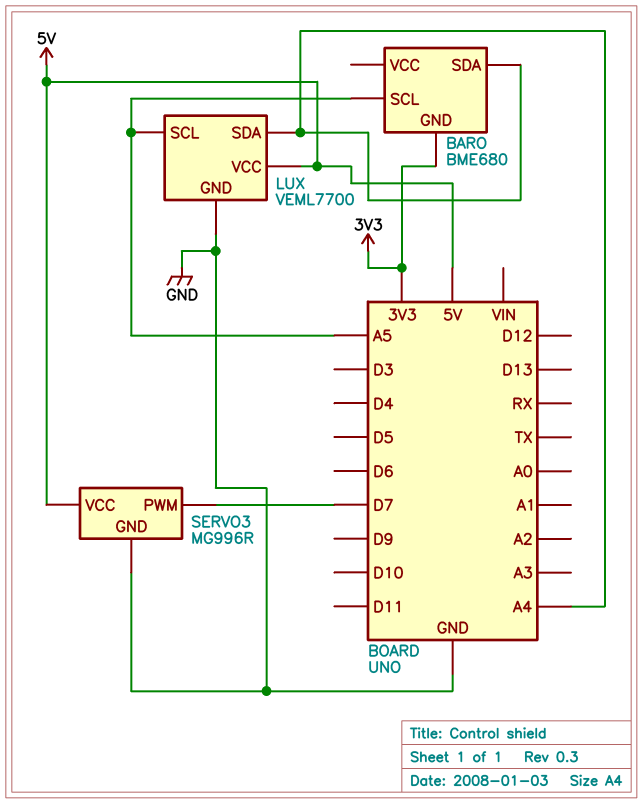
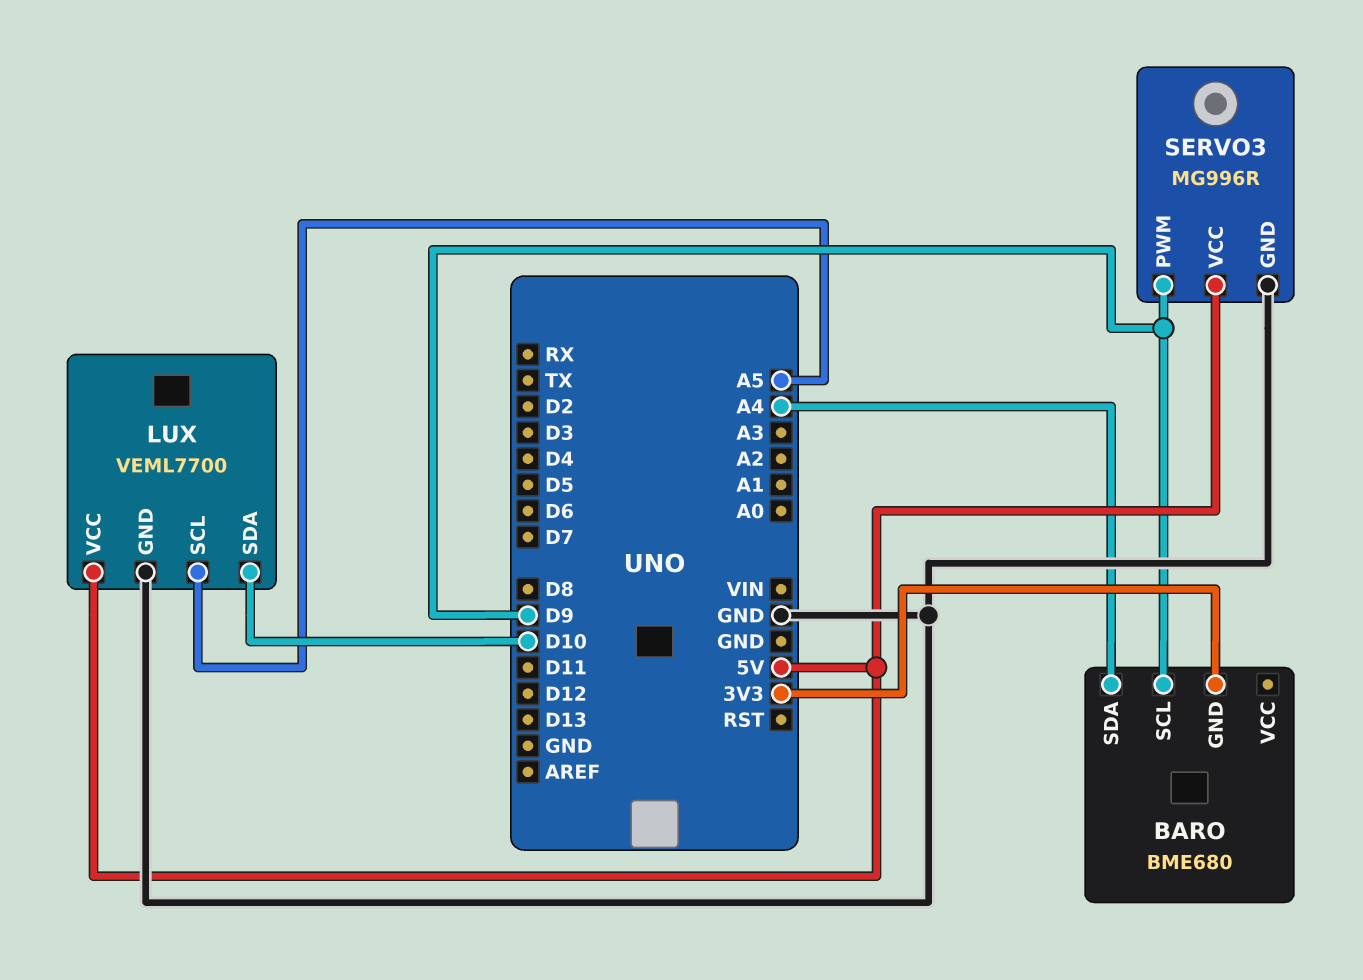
BARO pin SCL: A5 -> D9
LUX pin SDA: A4 -> D10
SERVO3 pin PWM: D7 -> D9

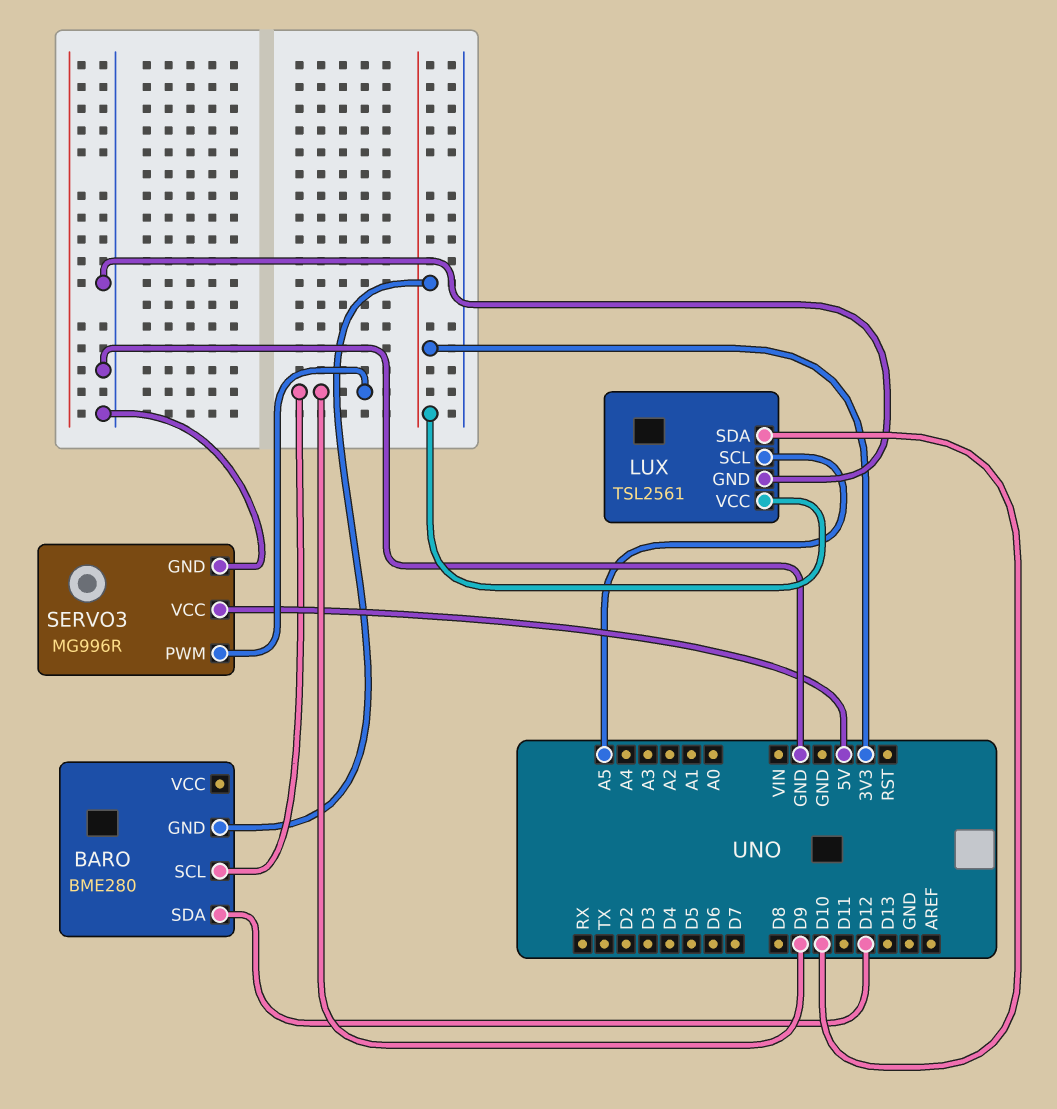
BARO: BME680 -> BME280
BARO pin SDA: A4 -> D12
LUX: VEML7700 -> TSL2561
LUX pin VCC: 5V -> 3V3

